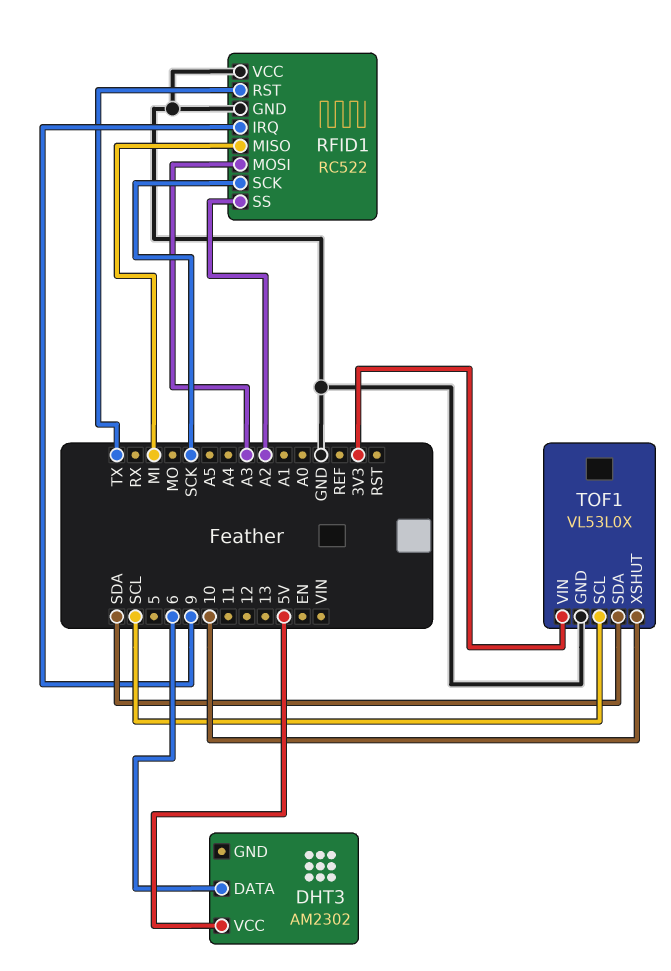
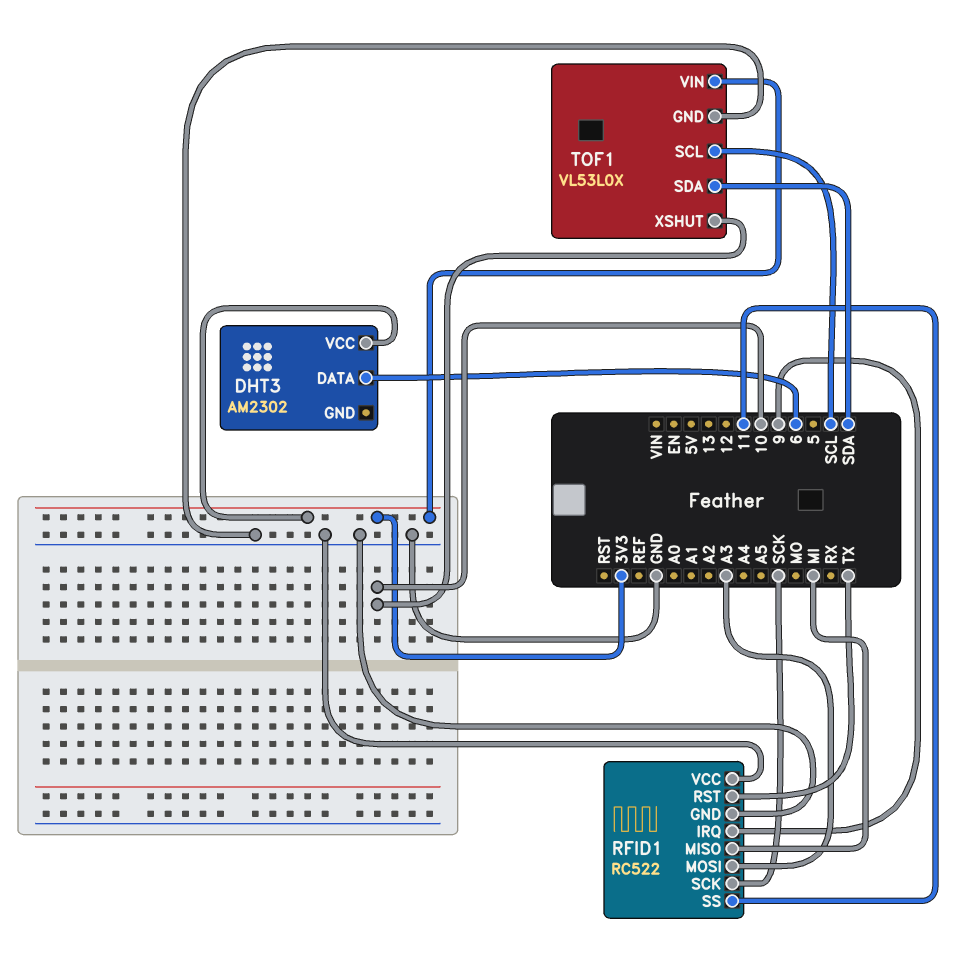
DHT3 pin VCC: 5V -> 3V3
RFID1 pin SS: A2 -> 11

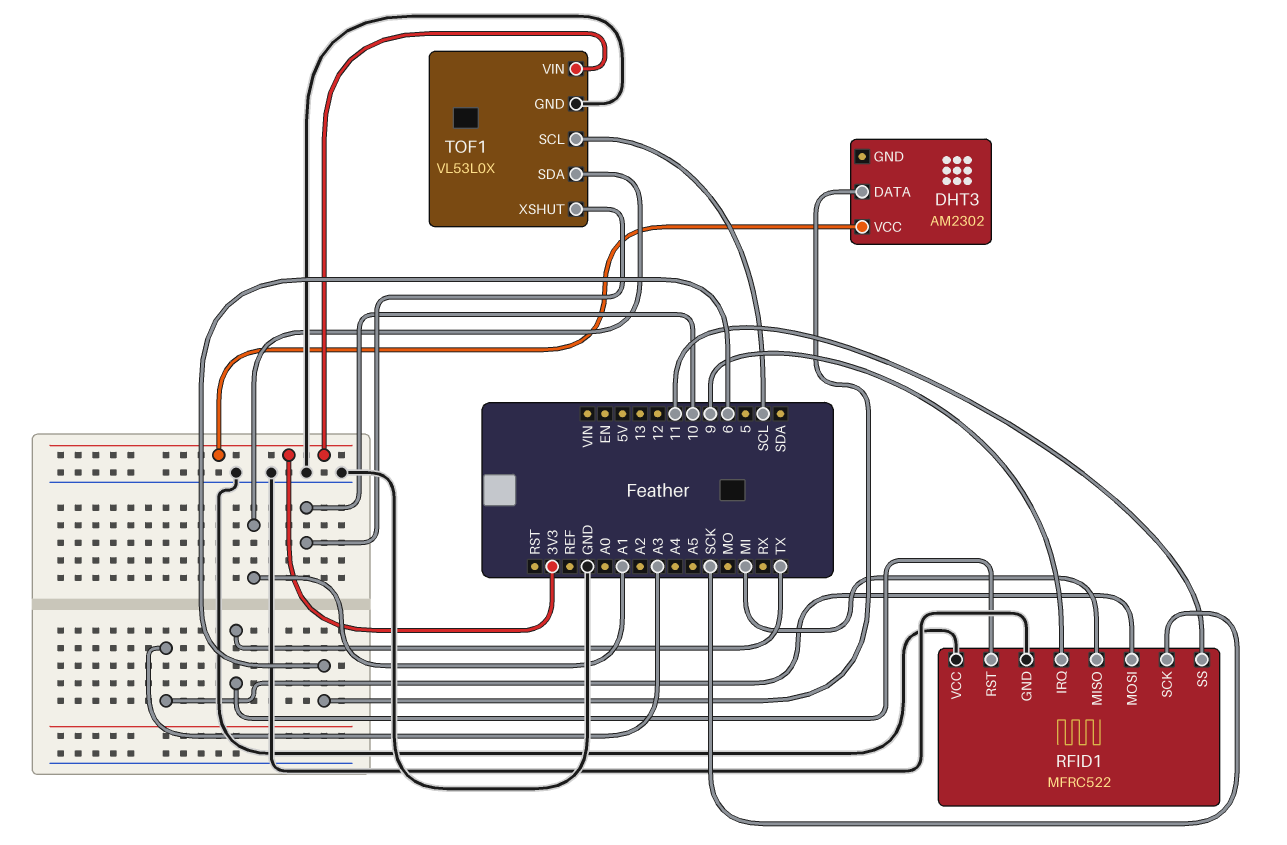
RFID1: RC522 -> MFRC522
TOF1 pin SDA: SDA -> A1

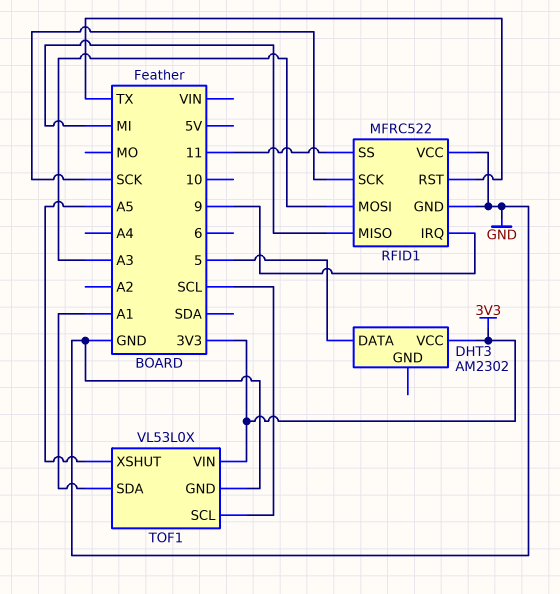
DHT3 pin DATA: 6 -> 5
TOF1 pin XSHUT: 10 -> A5

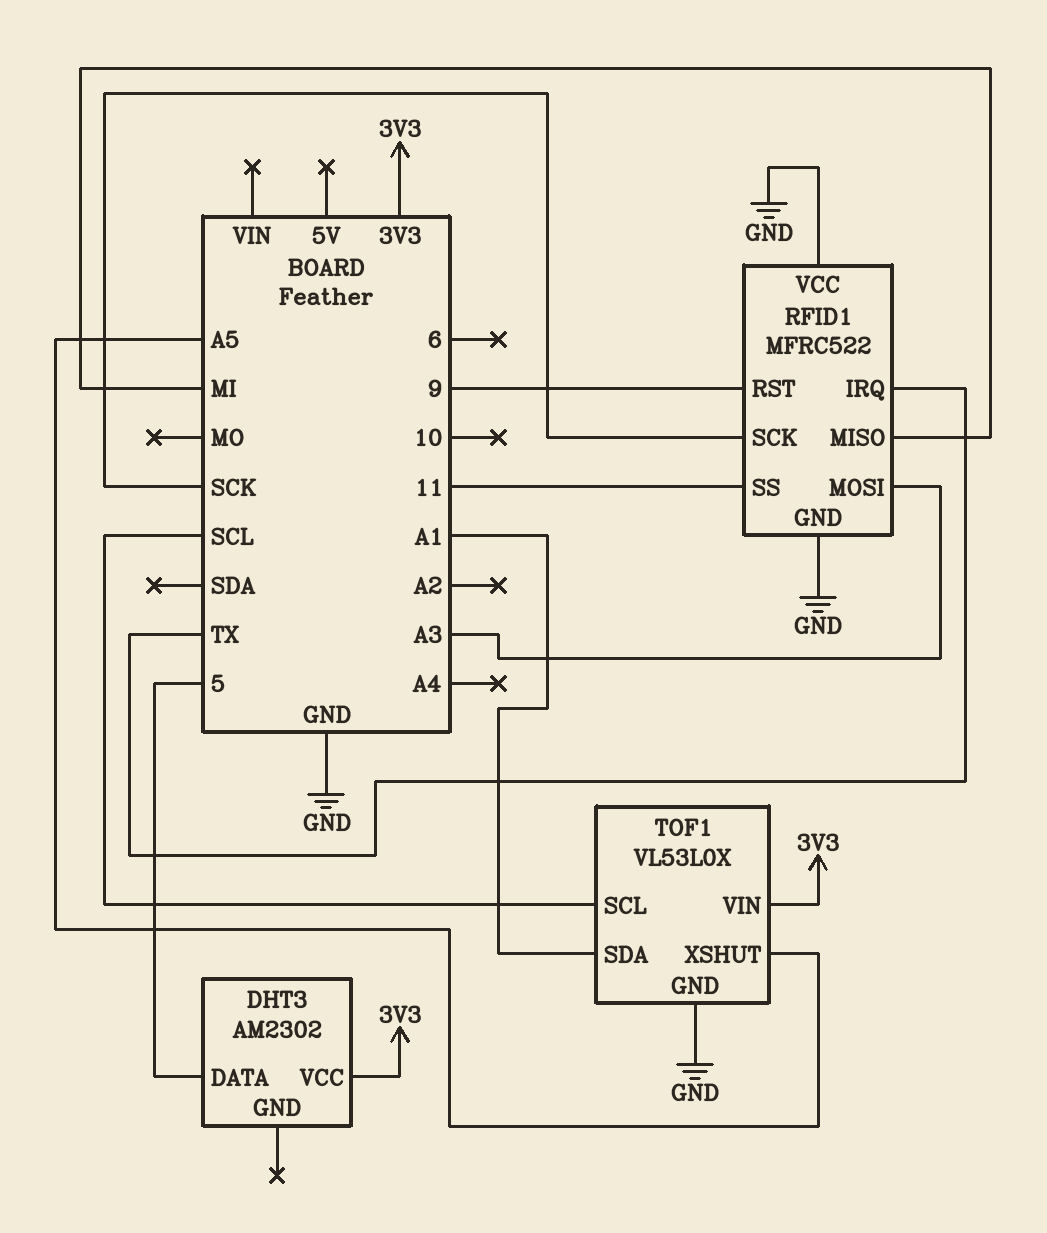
RFID1 pin IRQ: 9 -> TX
RFID1 pin RST: TX -> 9

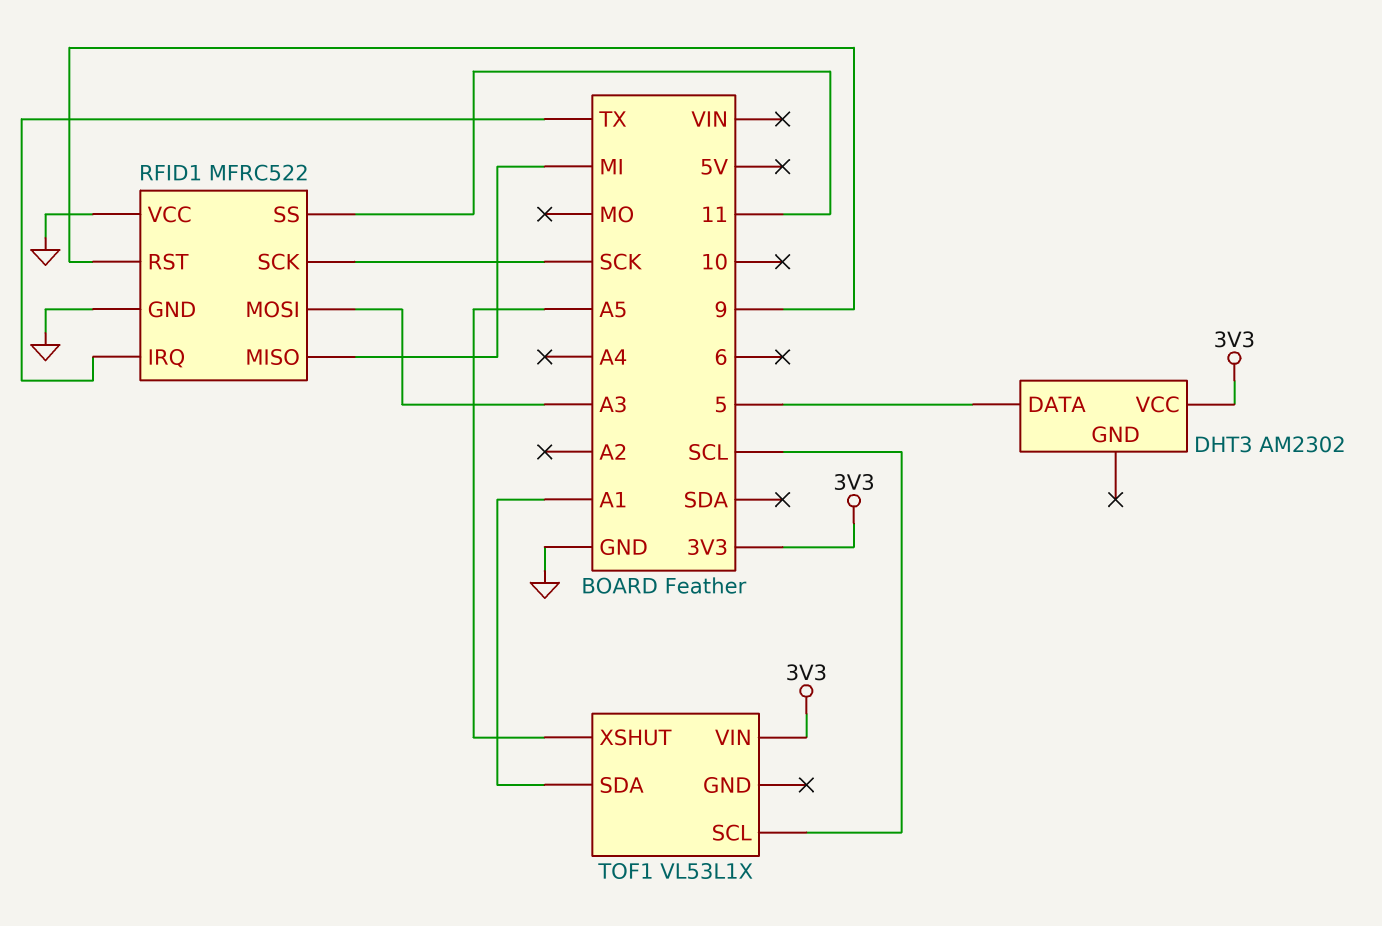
TOF1: VL53L0X -> VL53L1X
TOF1 pin GND: GND -> none

